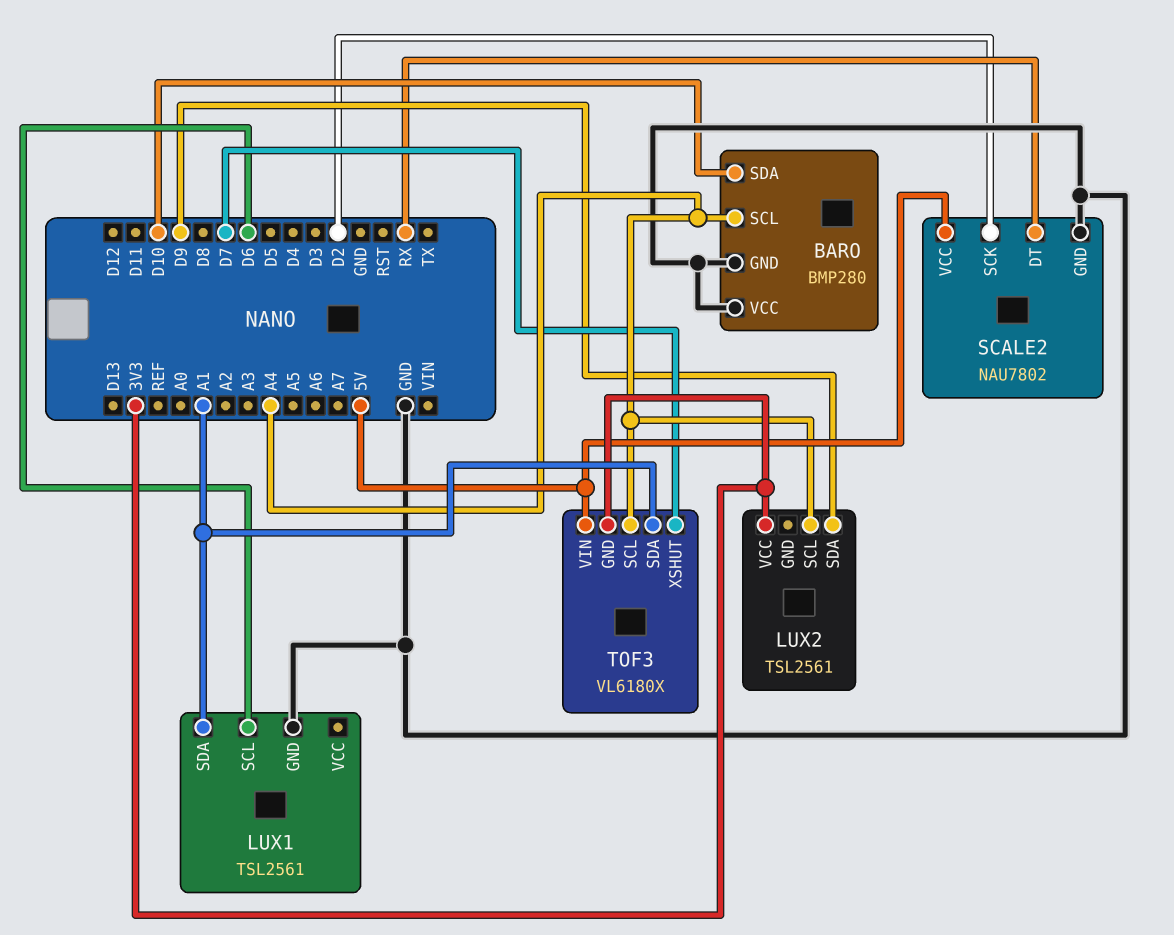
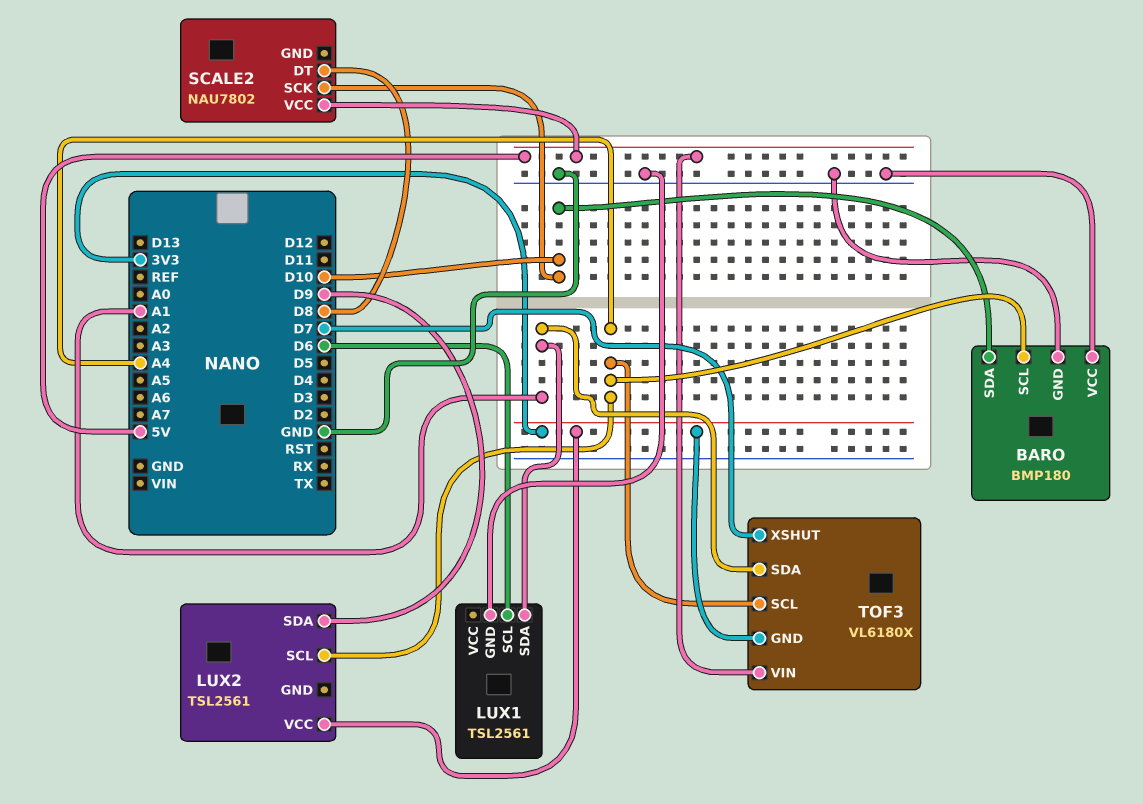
BARO: BMP280 -> BMP180
SCALE2 pin DT: RX -> D8
SCALE2 pin GND: GND -> none
SCALE2 pin SCK: D2 -> D10

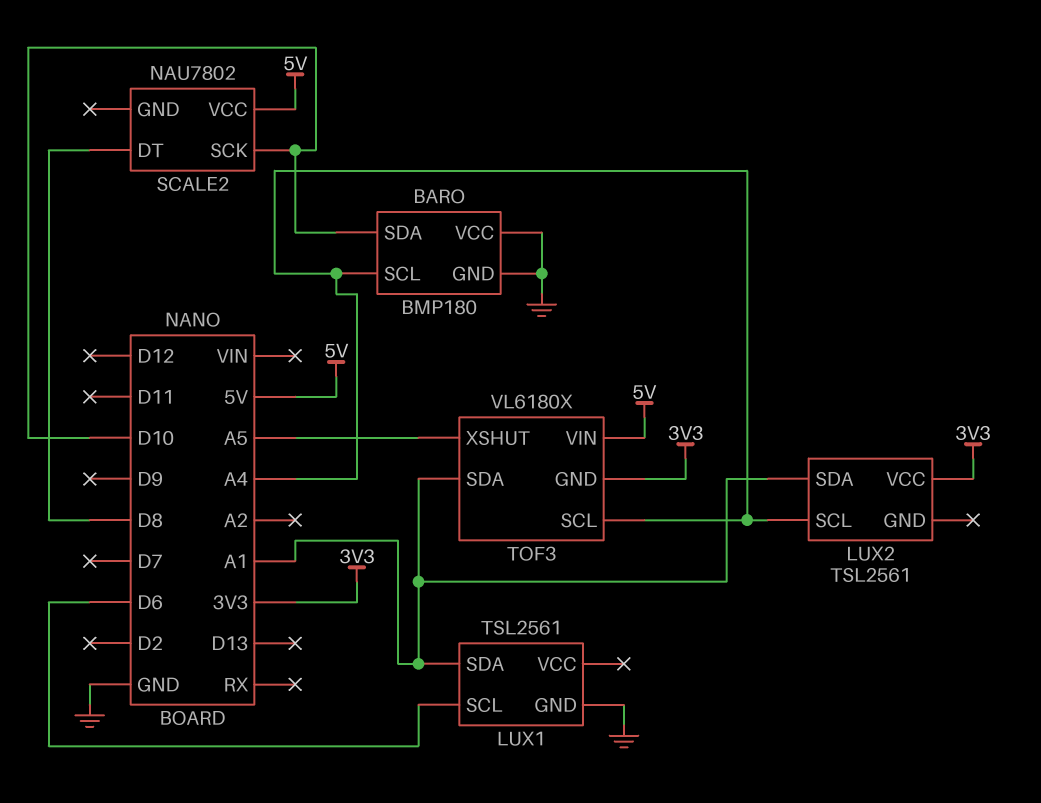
LUX2 pin SDA: D9 -> A1
TOF3 pin XSHUT: D7 -> A5

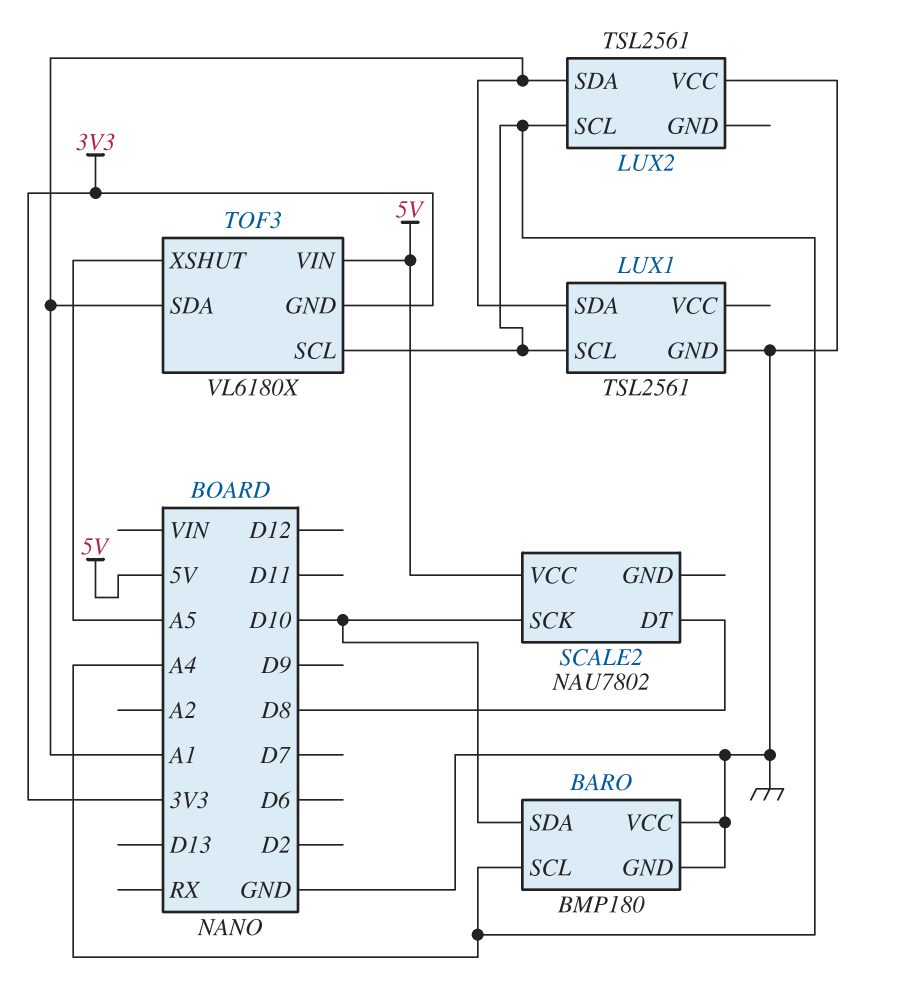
LUX1 pin SCL: D6 -> A4
LUX2 pin VCC: 3V3 -> GND

